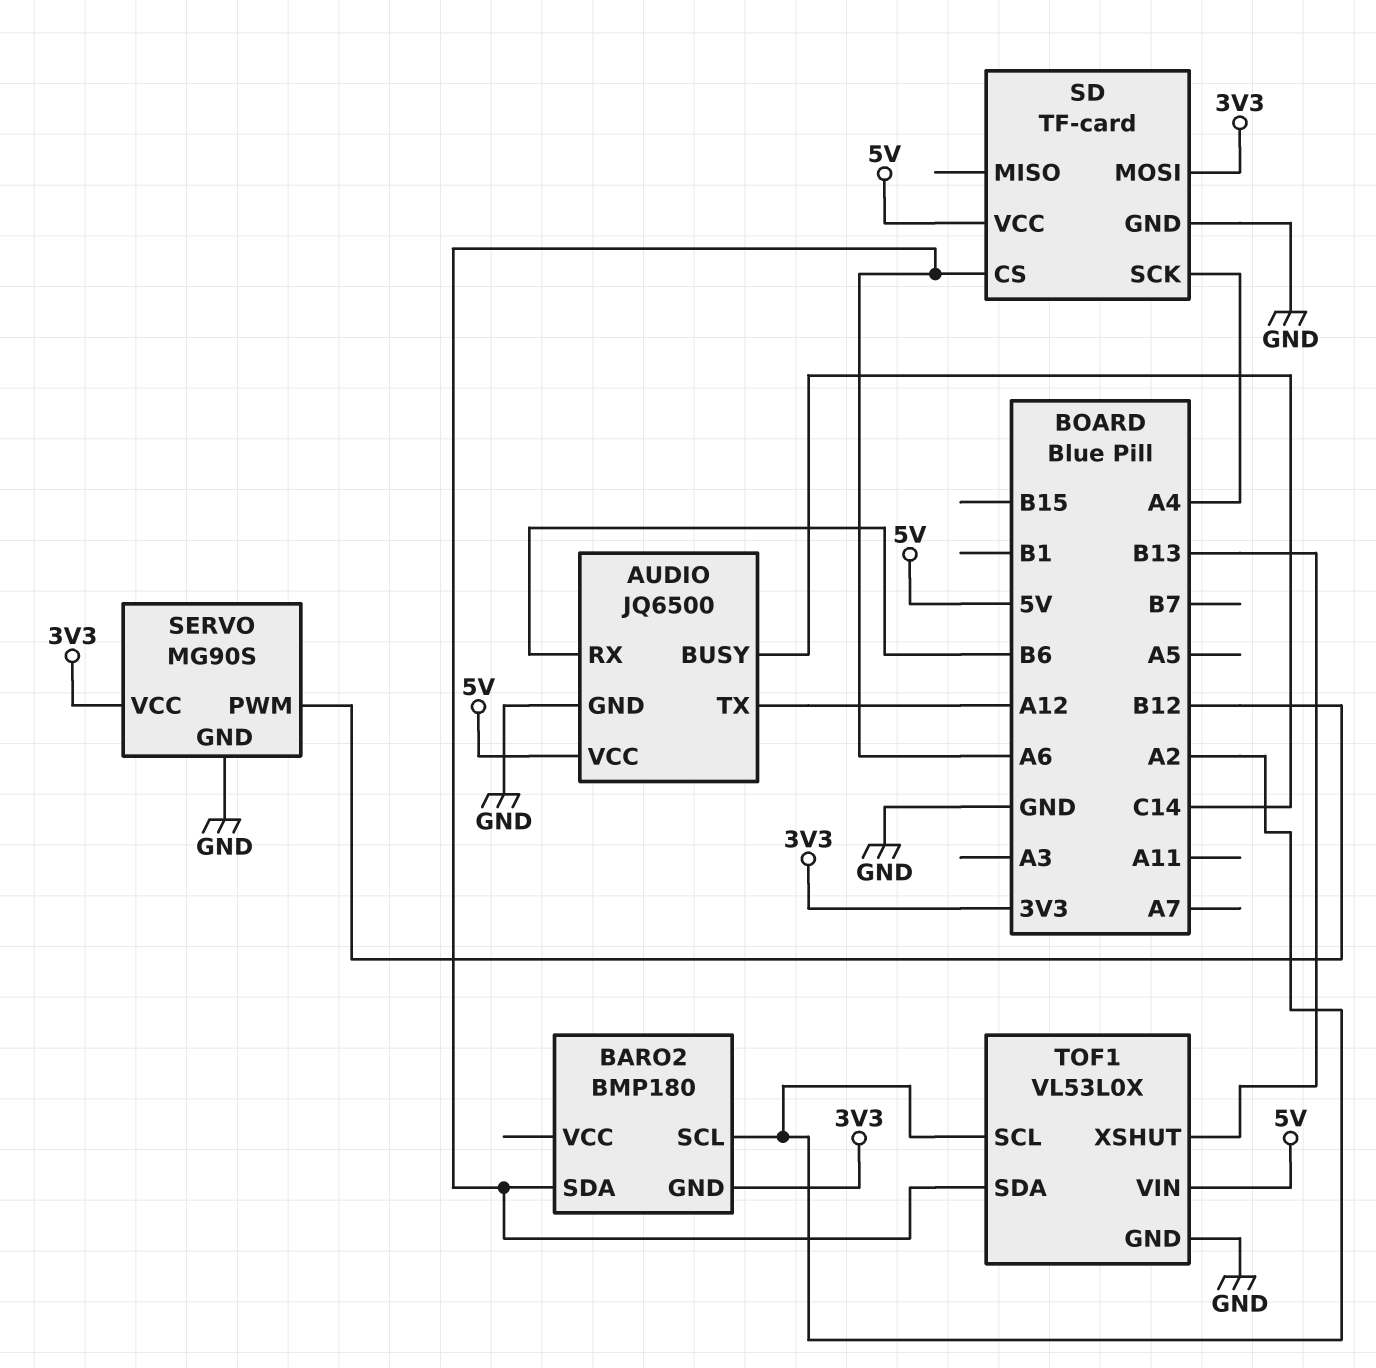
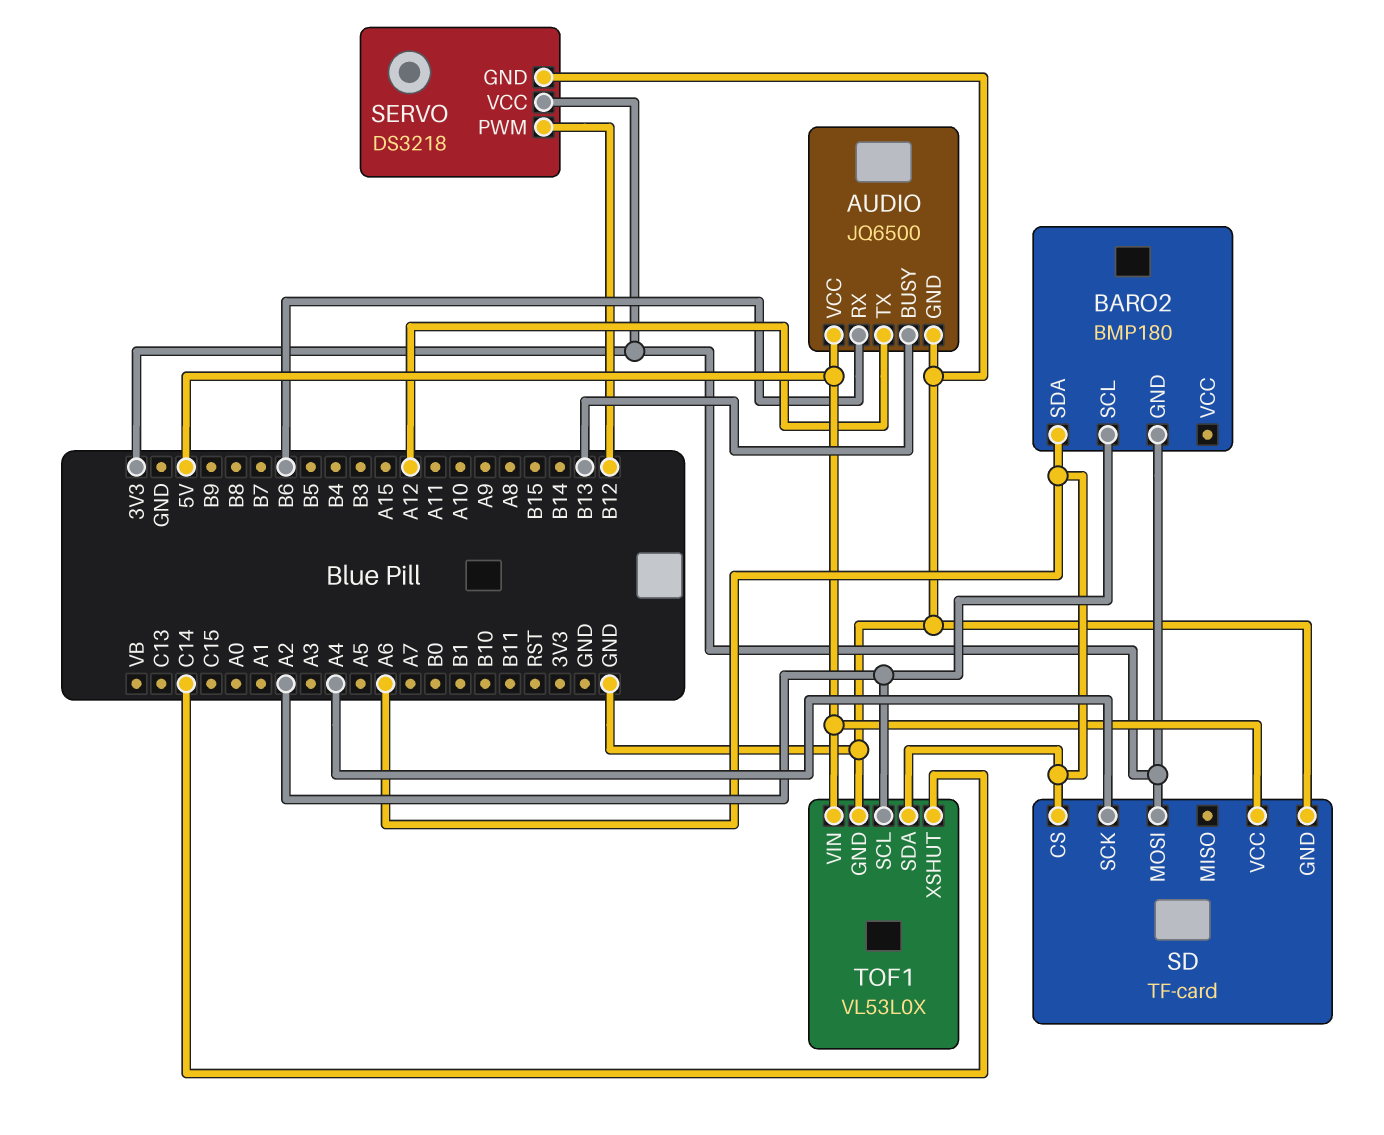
AUDIO pin BUSY: C14 -> B13
SERVO: MG90S -> DS3218
TOF1 pin XSHUT: B13 -> C14

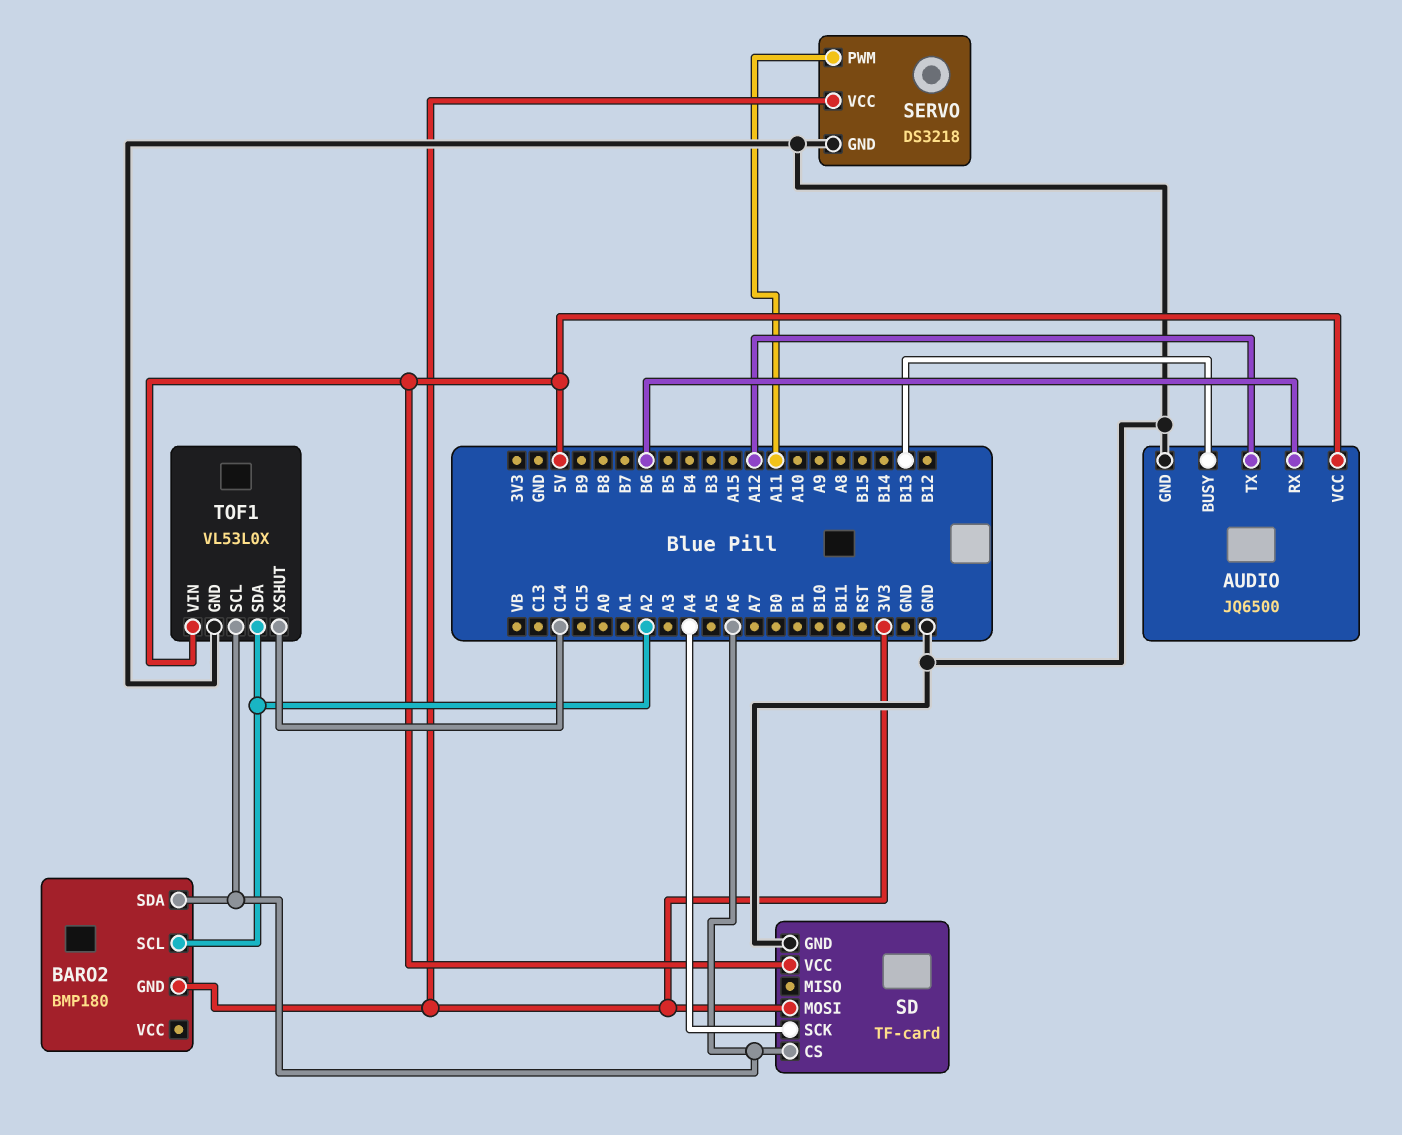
SERVO pin PWM: B12 -> A11
TOF1 pin SCL: A2 -> A6
TOF1 pin SDA: A6 -> A2

